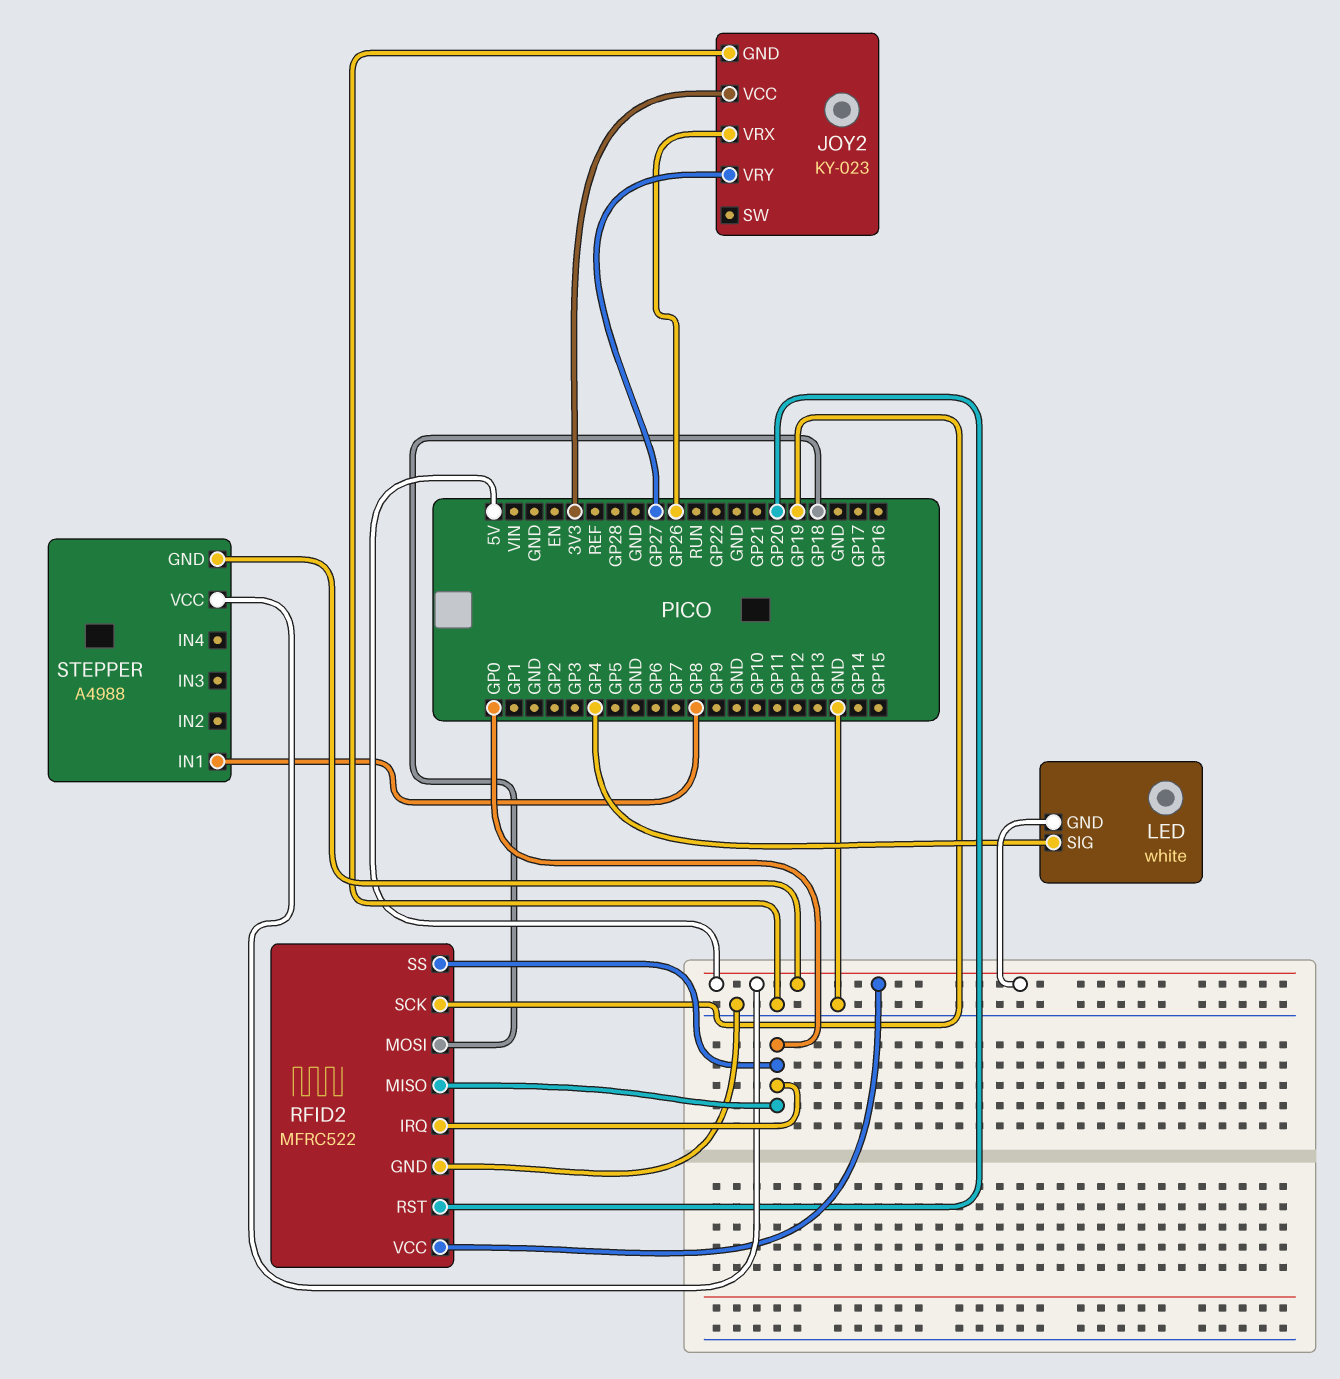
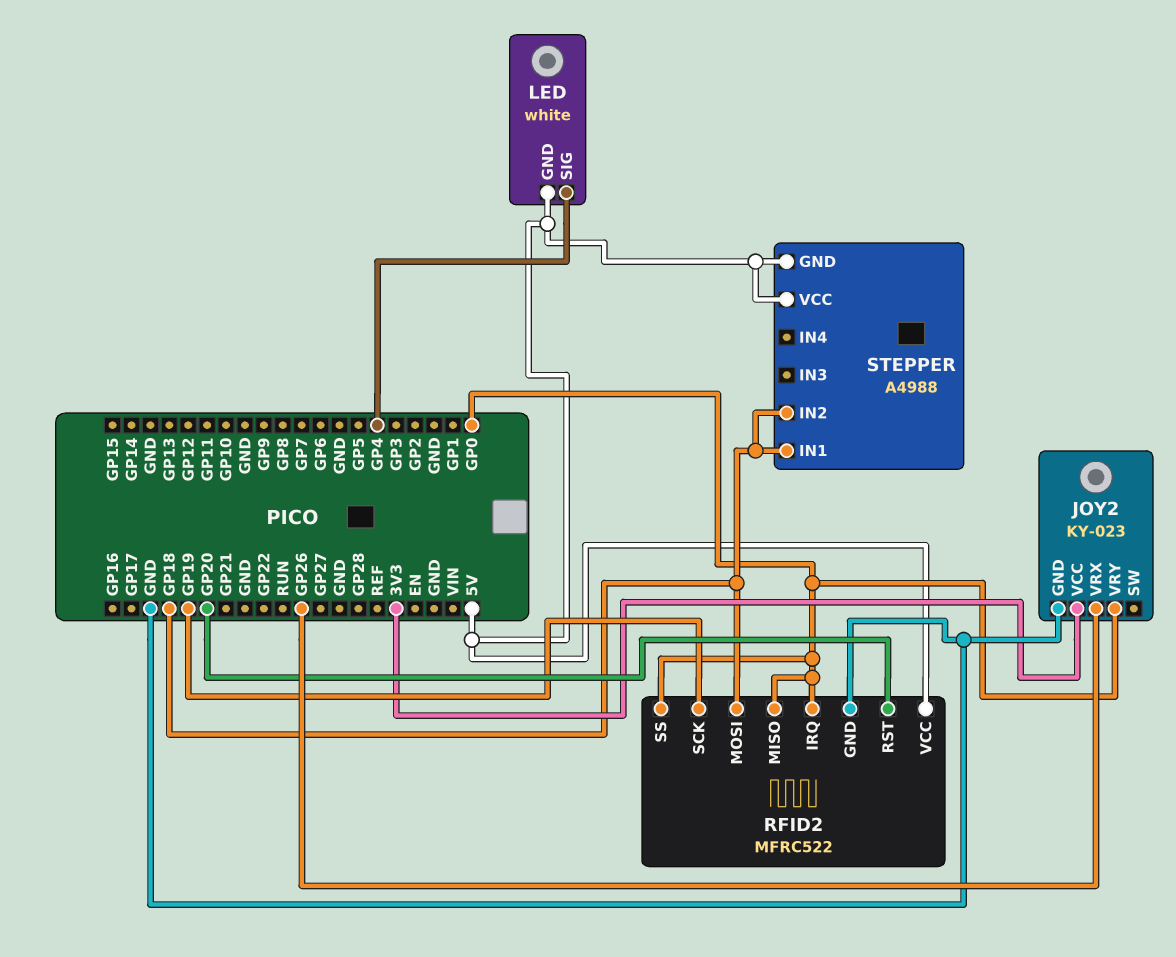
JOY2 pin VRY: GP27 -> GP0
STEPPER pin IN1: GP8 -> GP18
STEPPER pin IN2: none -> GP18

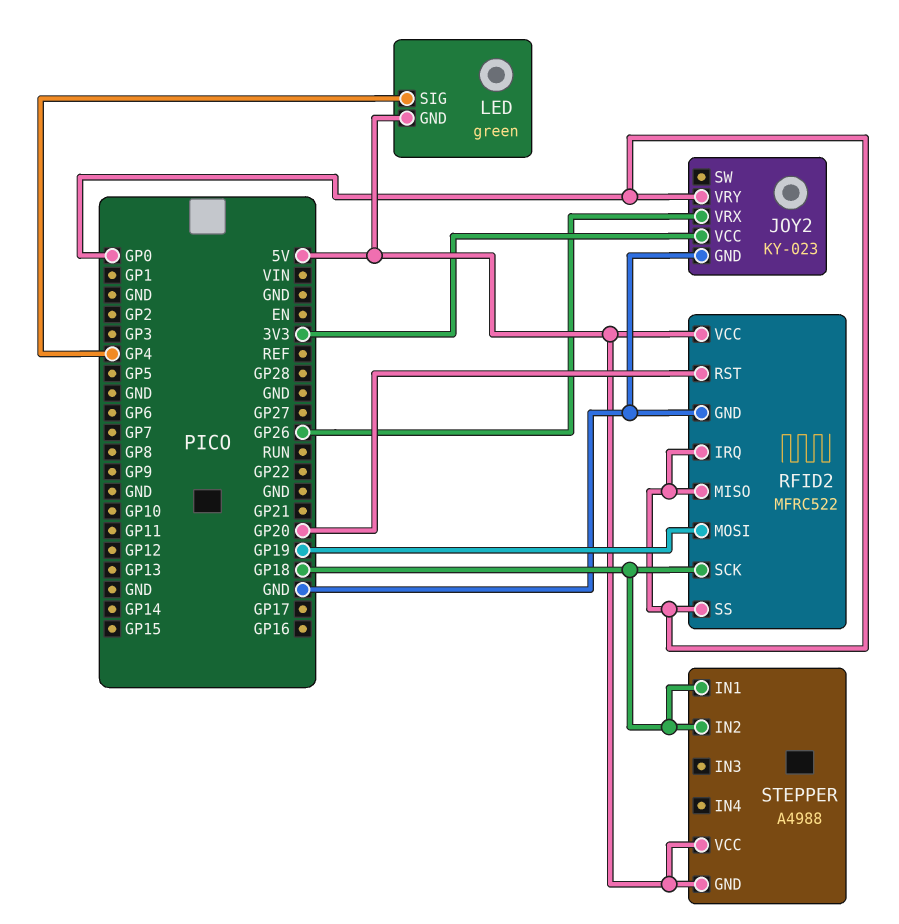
LED: white -> green
RFID2 pin MOSI: GP18 -> GP19
RFID2 pin SCK: GP19 -> GP18

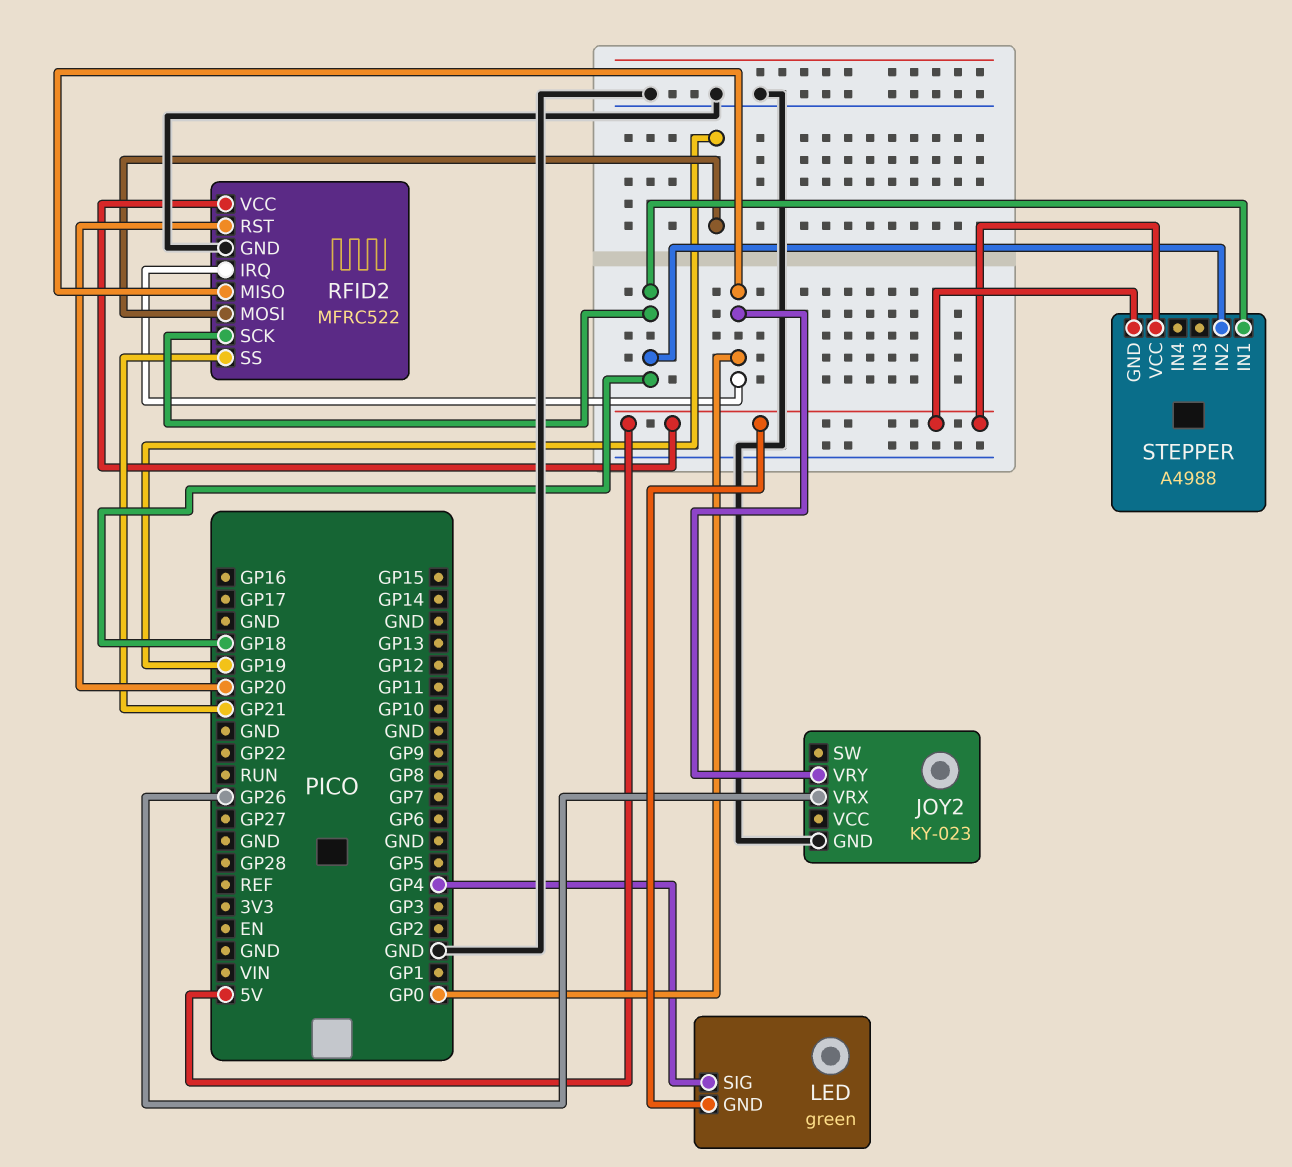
JOY2 pin VCC: 3V3 -> none
RFID2 pin SS: GP0 -> GP21

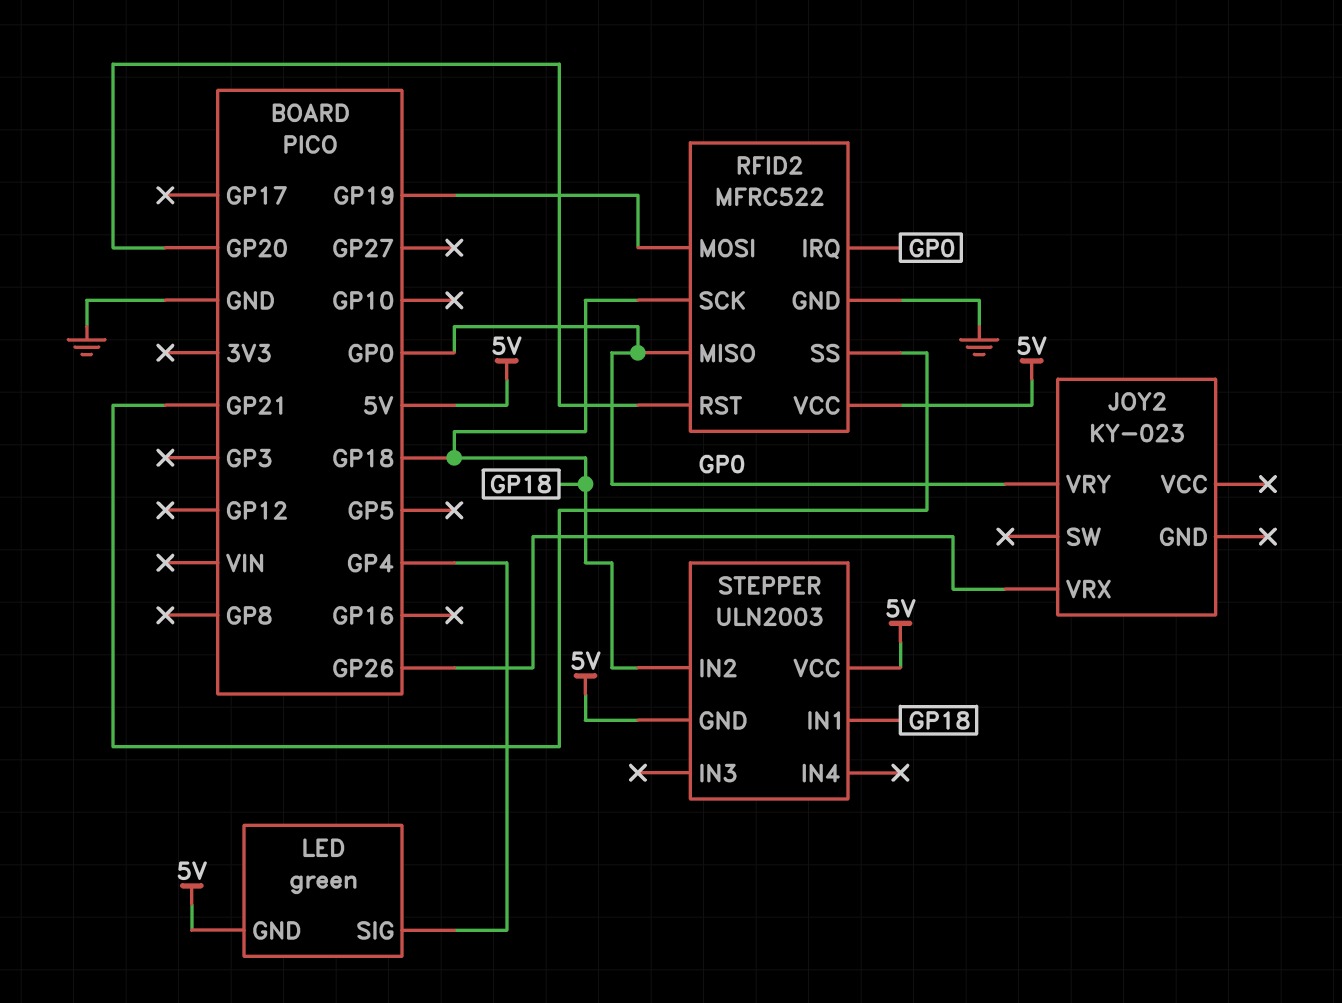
JOY2 pin GND: GND -> none
STEPPER: A4988 -> ULN2003

